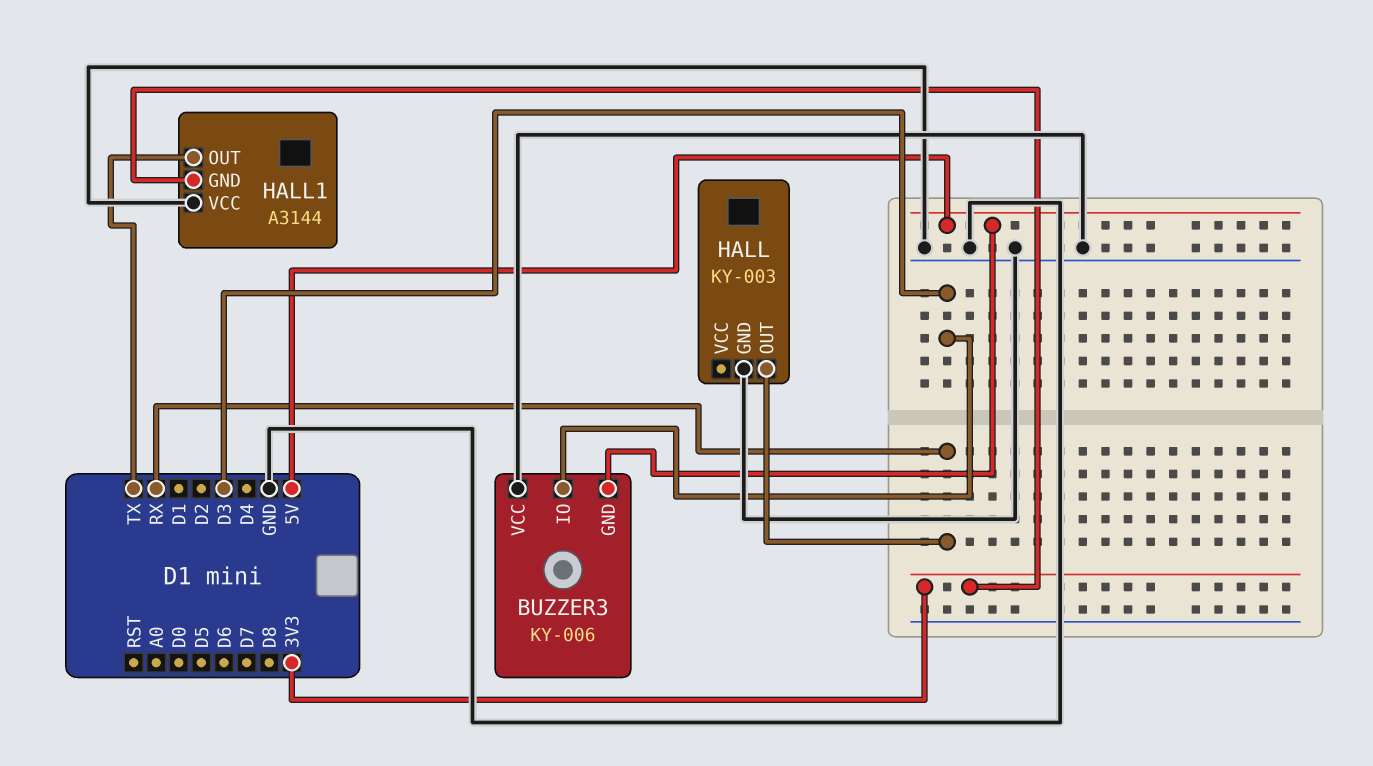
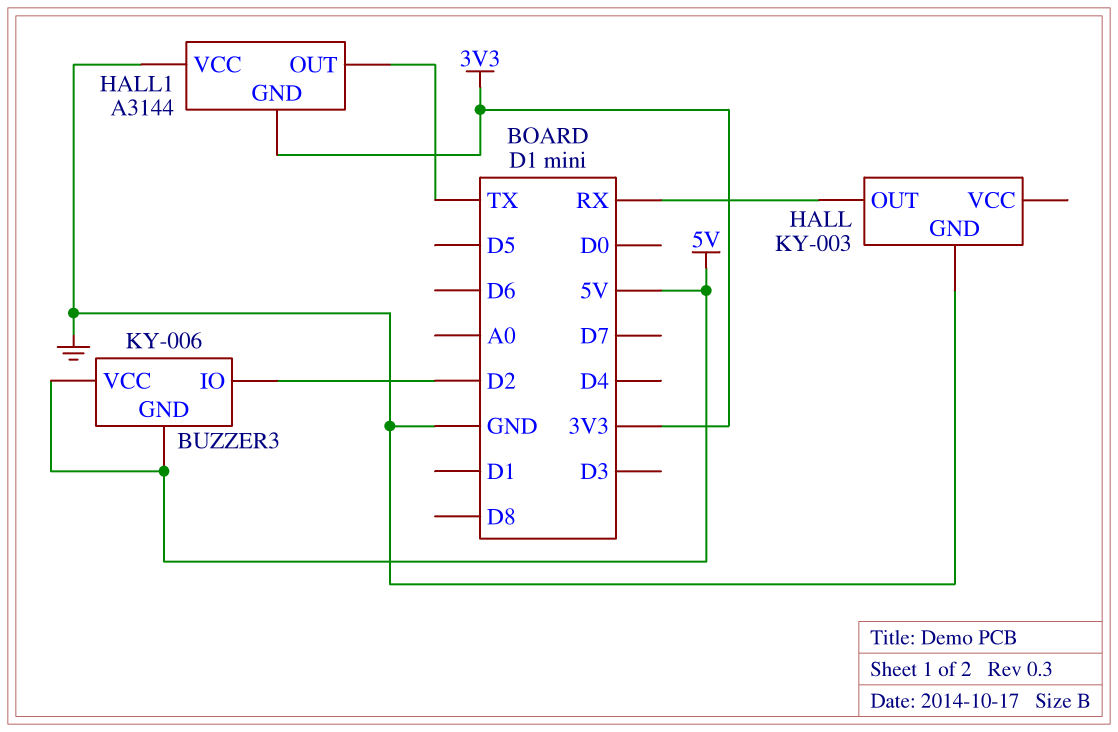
BUZZER3 pin IO: D3 -> D2
BUZZER3 pin VCC: GND -> 5V

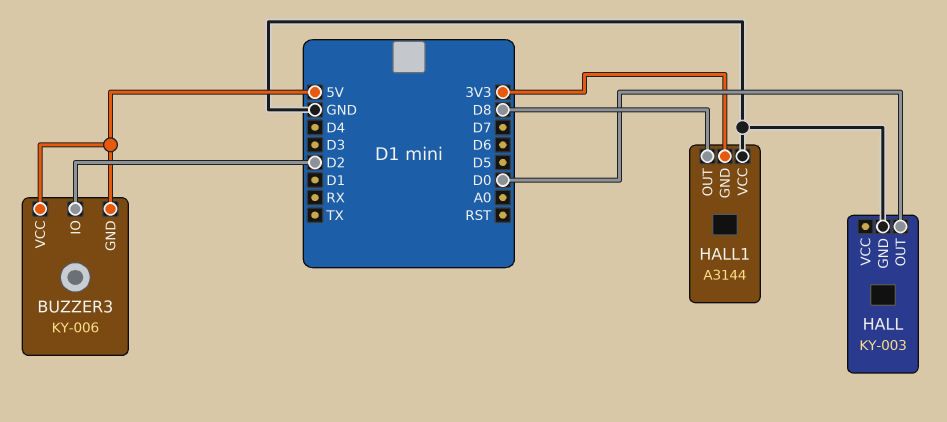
HALL pin OUT: RX -> D0
HALL1 pin OUT: TX -> D8

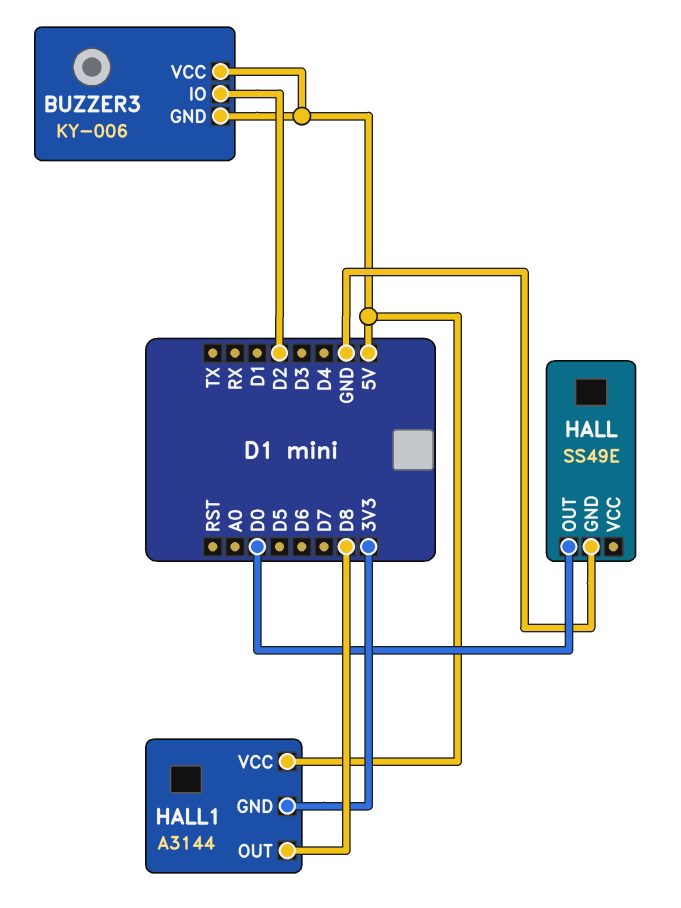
HALL: KY-003 -> SS49E
HALL1 pin VCC: GND -> 5V

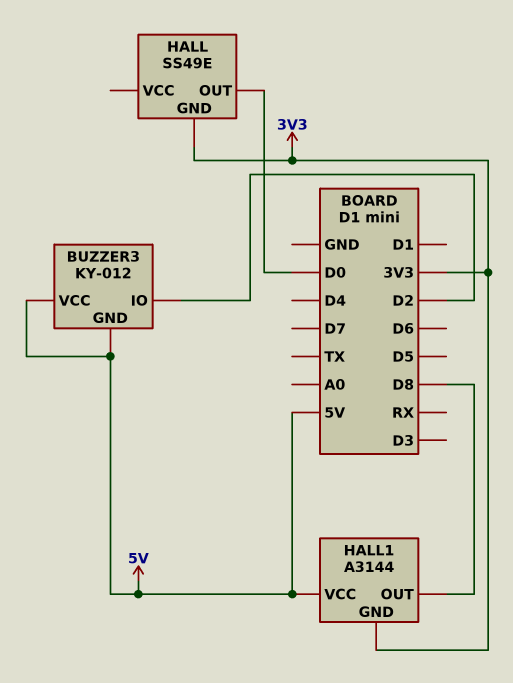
BUZZER3: KY-006 -> KY-012
HALL pin GND: GND -> 3V3

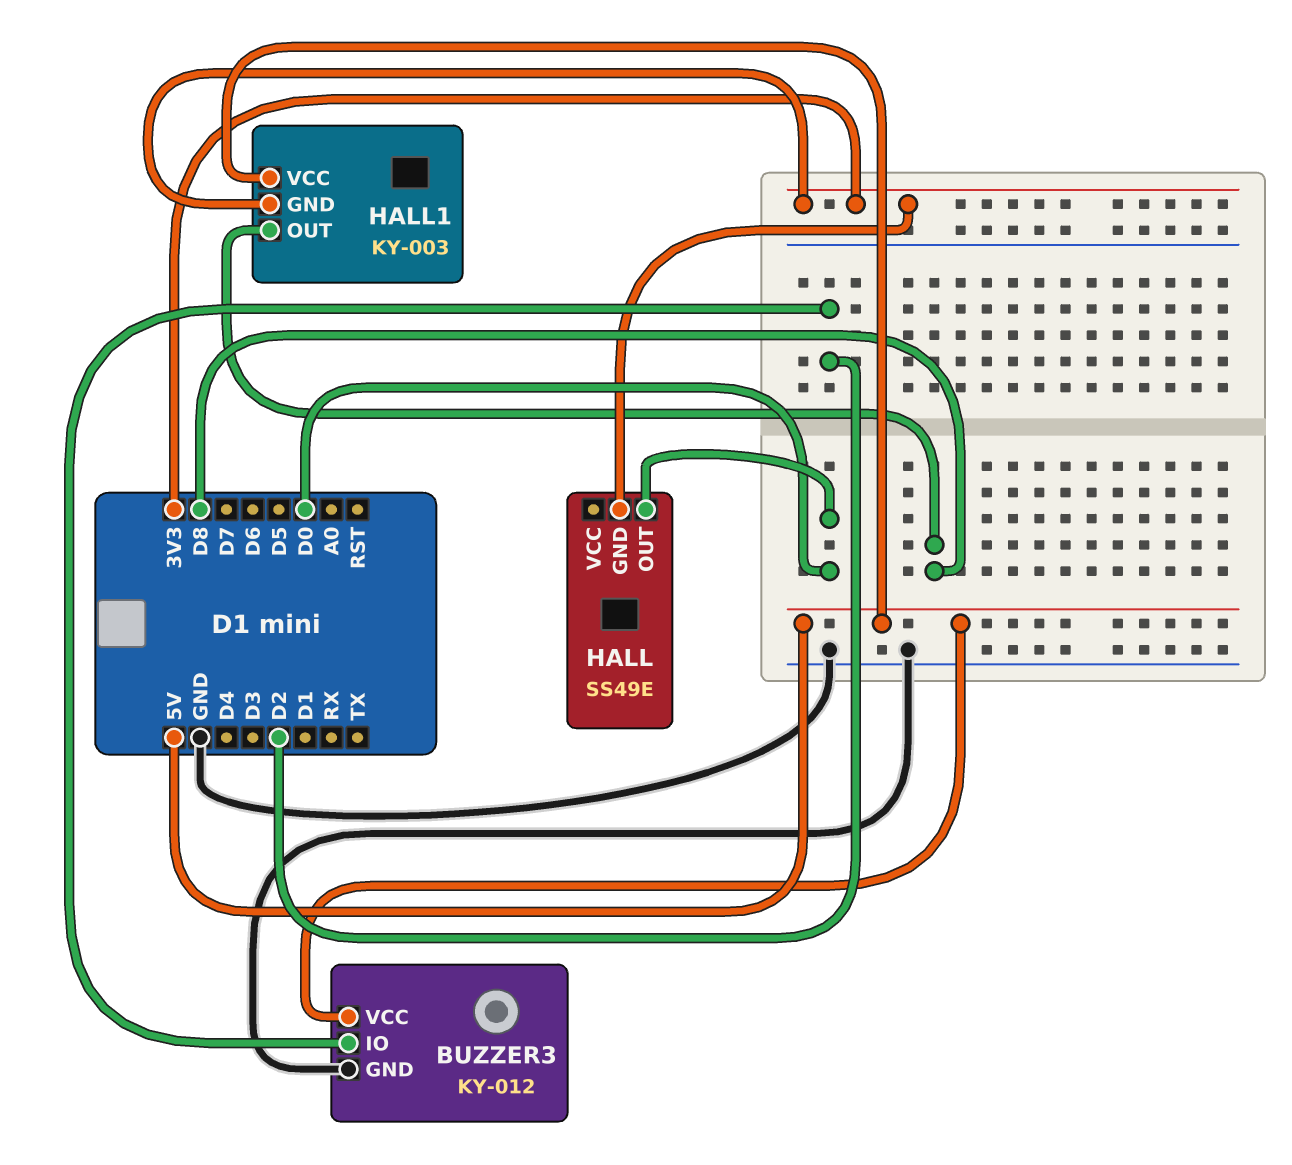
BUZZER3 pin GND: 5V -> GND
HALL1: A3144 -> KY-003

